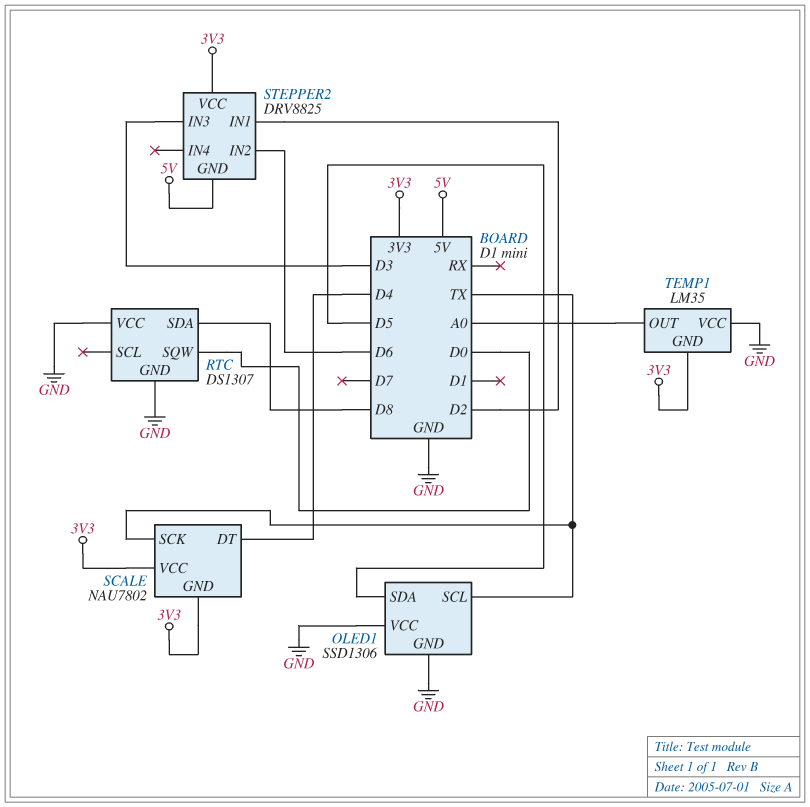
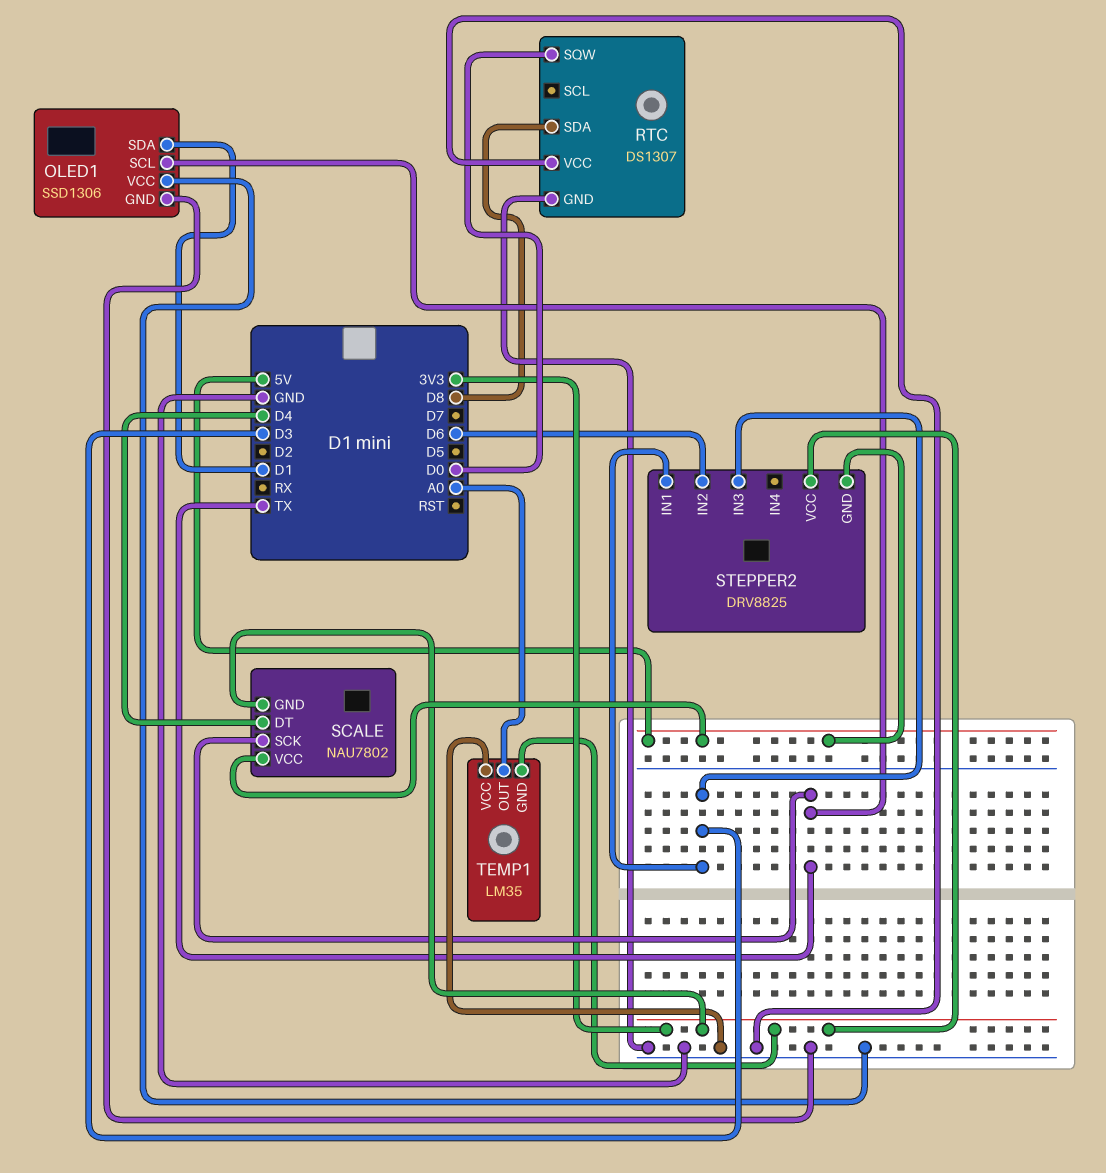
OLED1 pin SDA: D5 -> D1
SCALE pin VCC: 3V3 -> 5V
STEPPER2 pin IN1: D2 -> D3

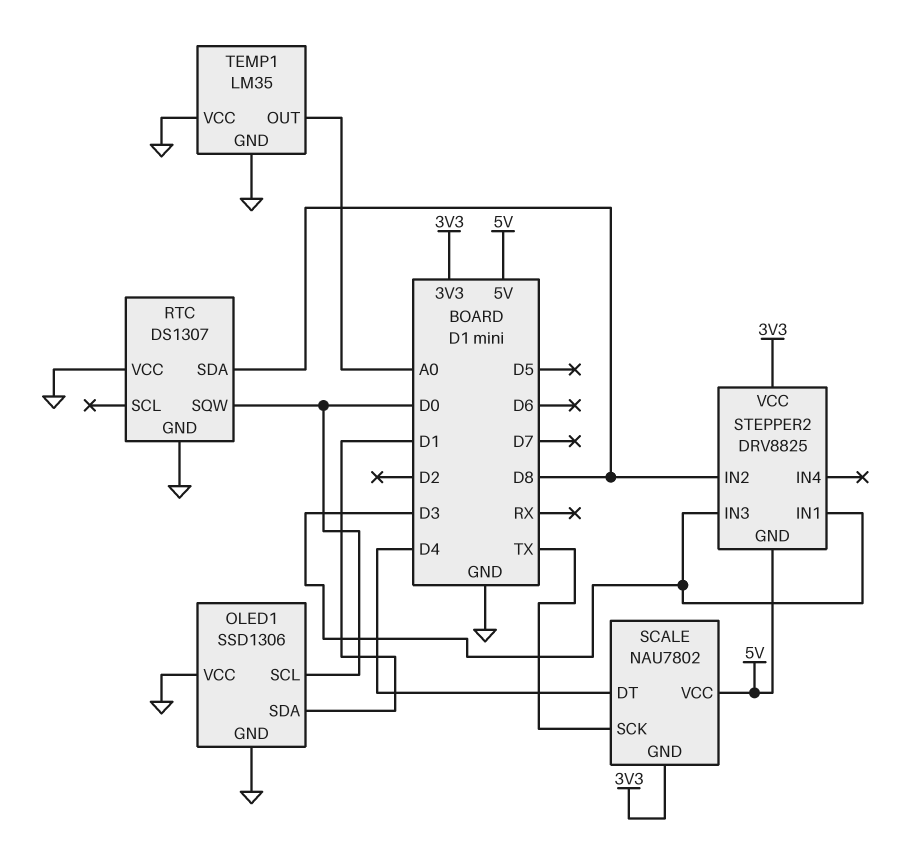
OLED1 pin SCL: TX -> D0
STEPPER2 pin IN2: D6 -> D8
TEMP1 pin GND: 3V3 -> GND

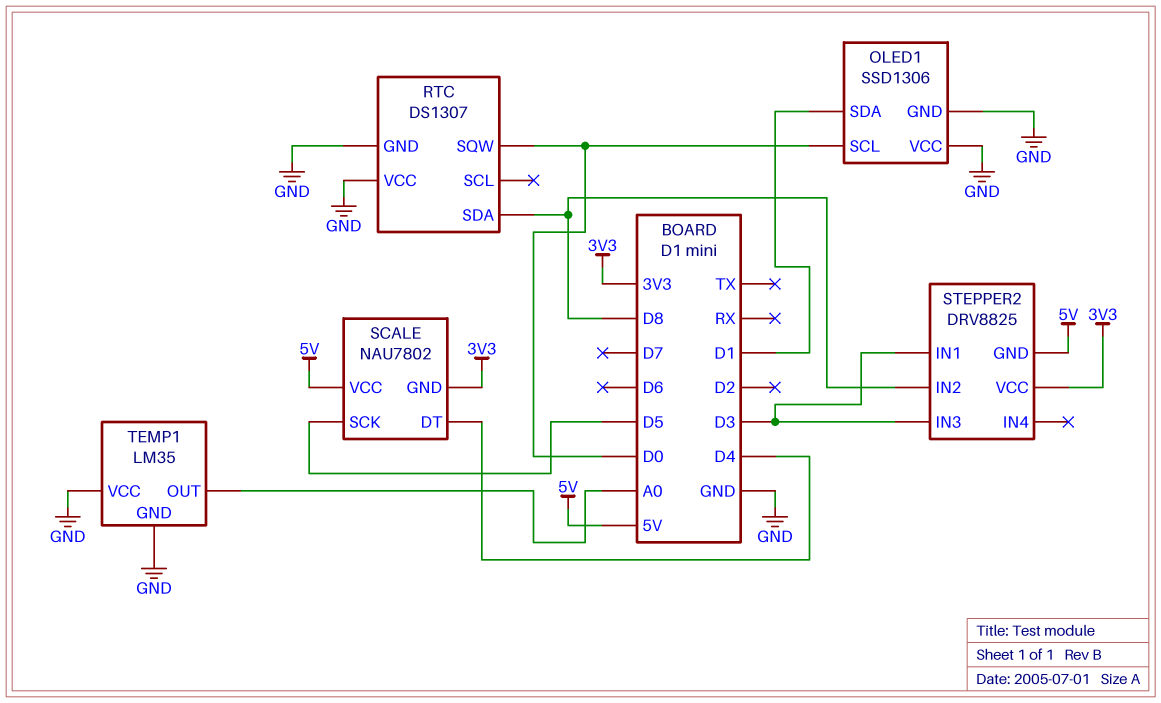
SCALE pin SCK: TX -> D5

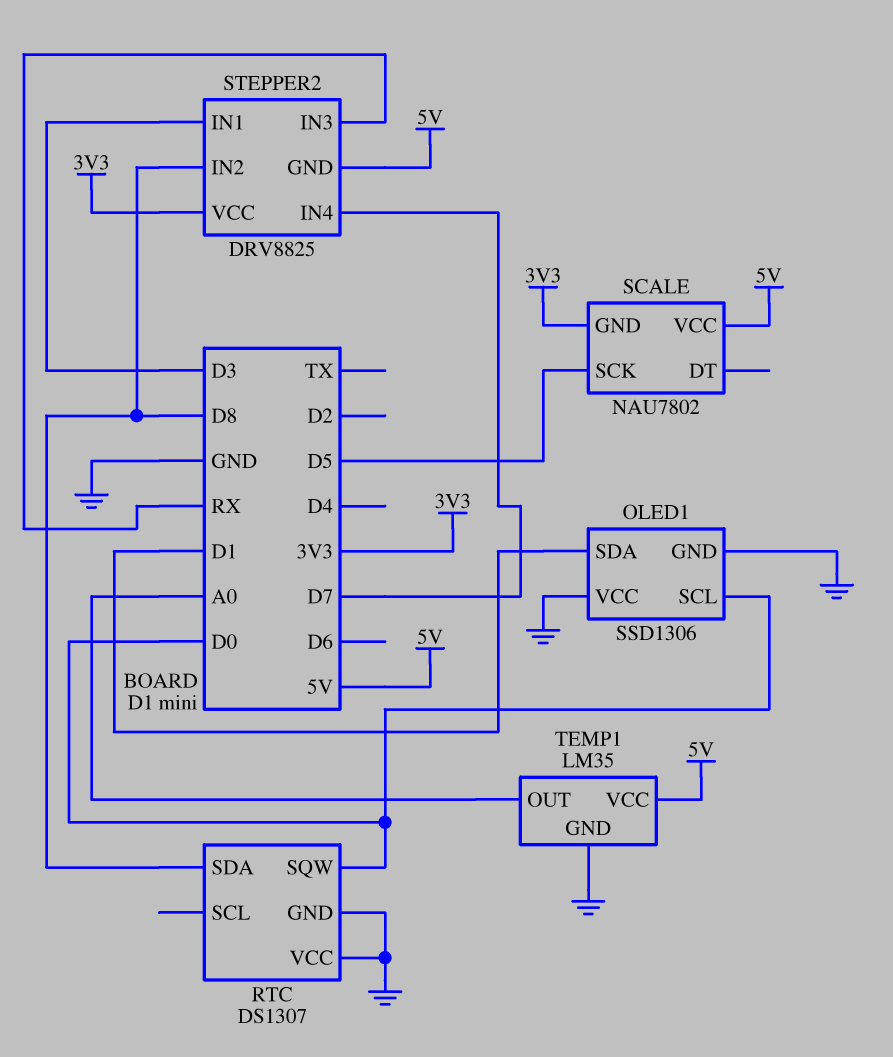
SCALE pin DT: D4 -> none
STEPPER2 pin IN3: D3 -> RX
STEPPER2 pin IN4: none -> D7
TEMP1 pin VCC: GND -> 5V

